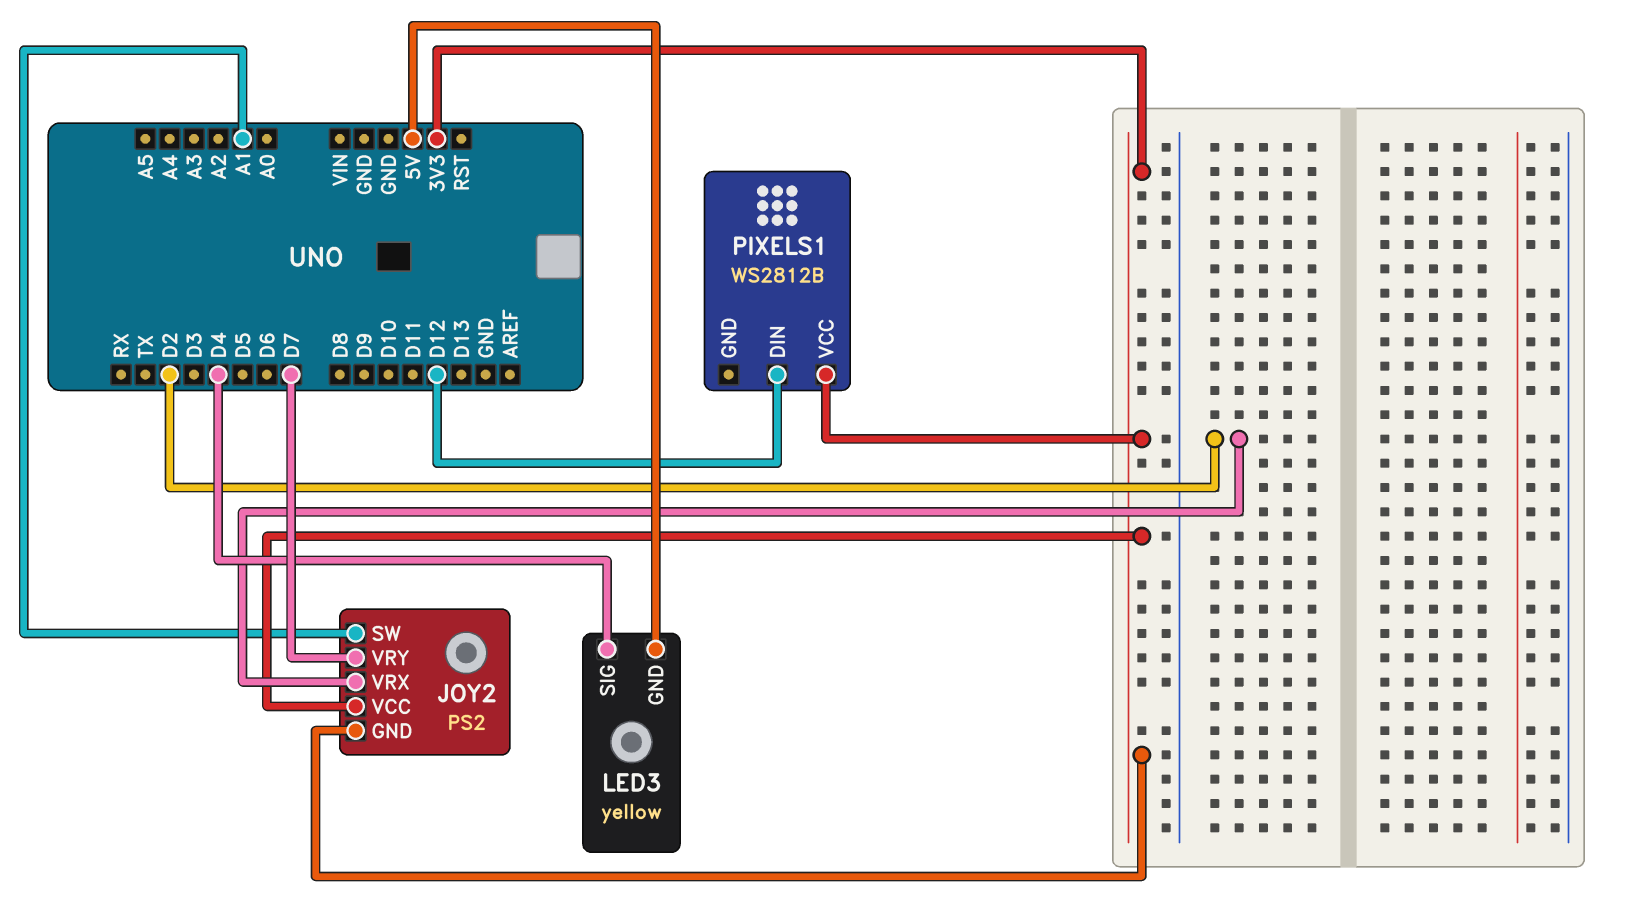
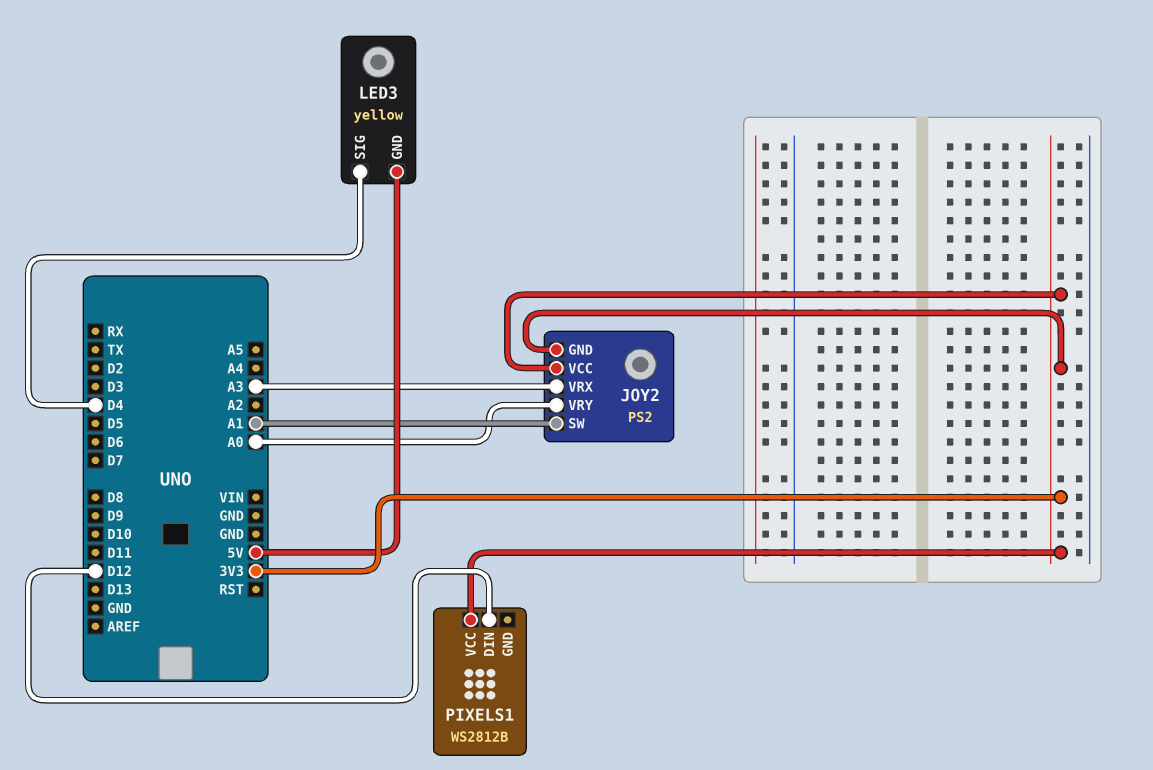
JOY2 pin VRX: D2 -> A3
JOY2 pin VRY: D7 -> A0

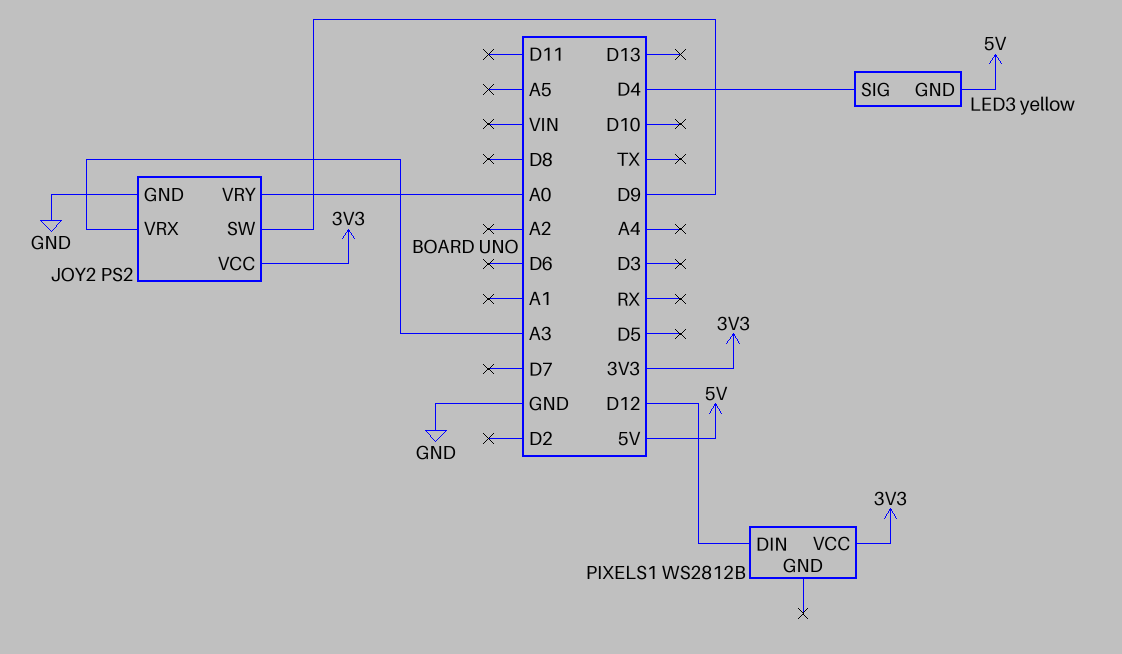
JOY2 pin GND: 3V3 -> GND
JOY2 pin SW: A1 -> D9

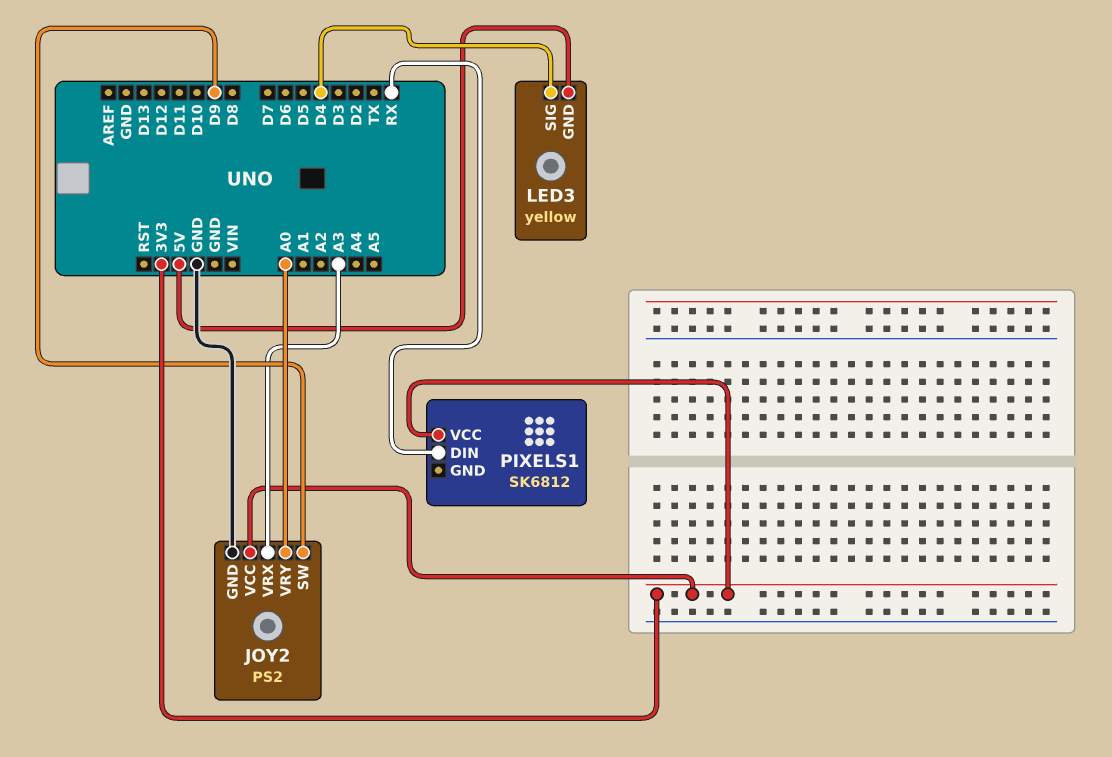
PIXELS1: WS2812B -> SK6812
PIXELS1 pin DIN: D12 -> RX

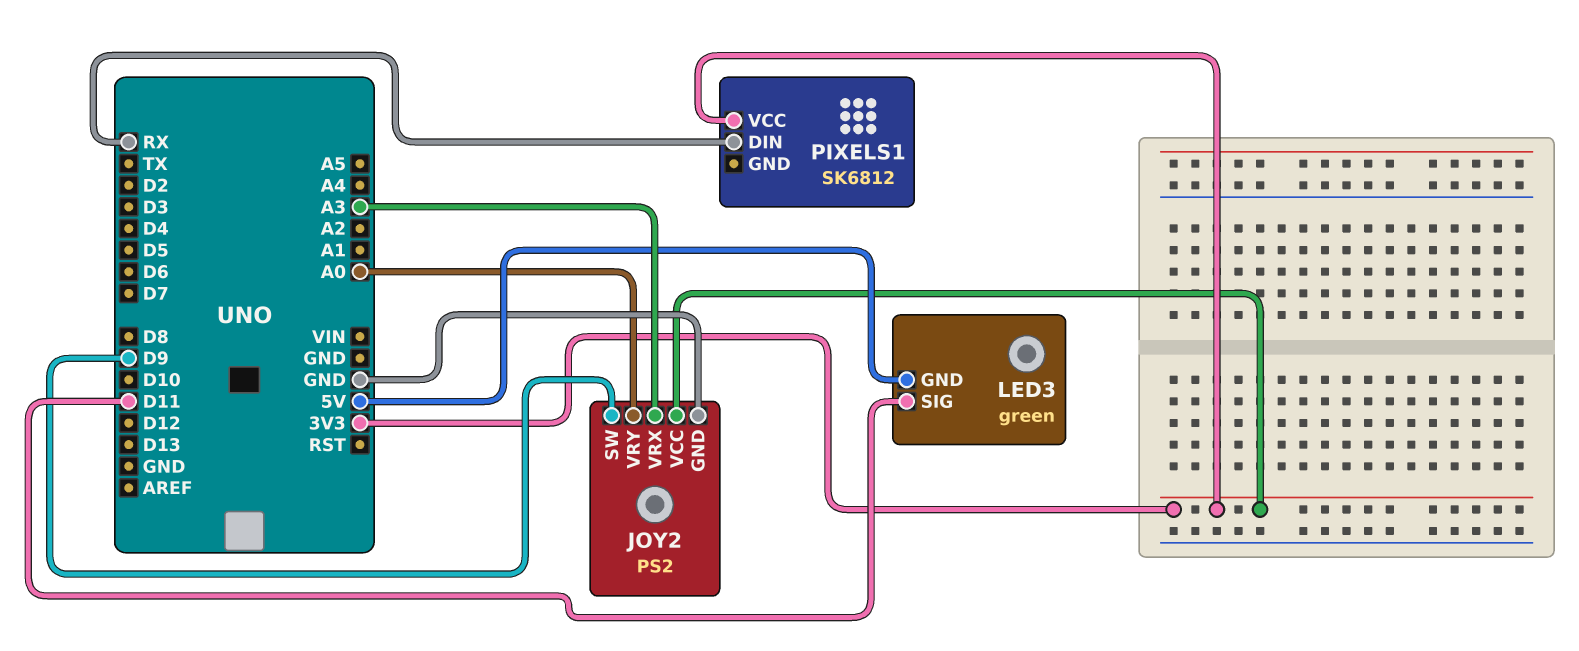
LED3: yellow -> green
LED3 pin SIG: D4 -> D11

